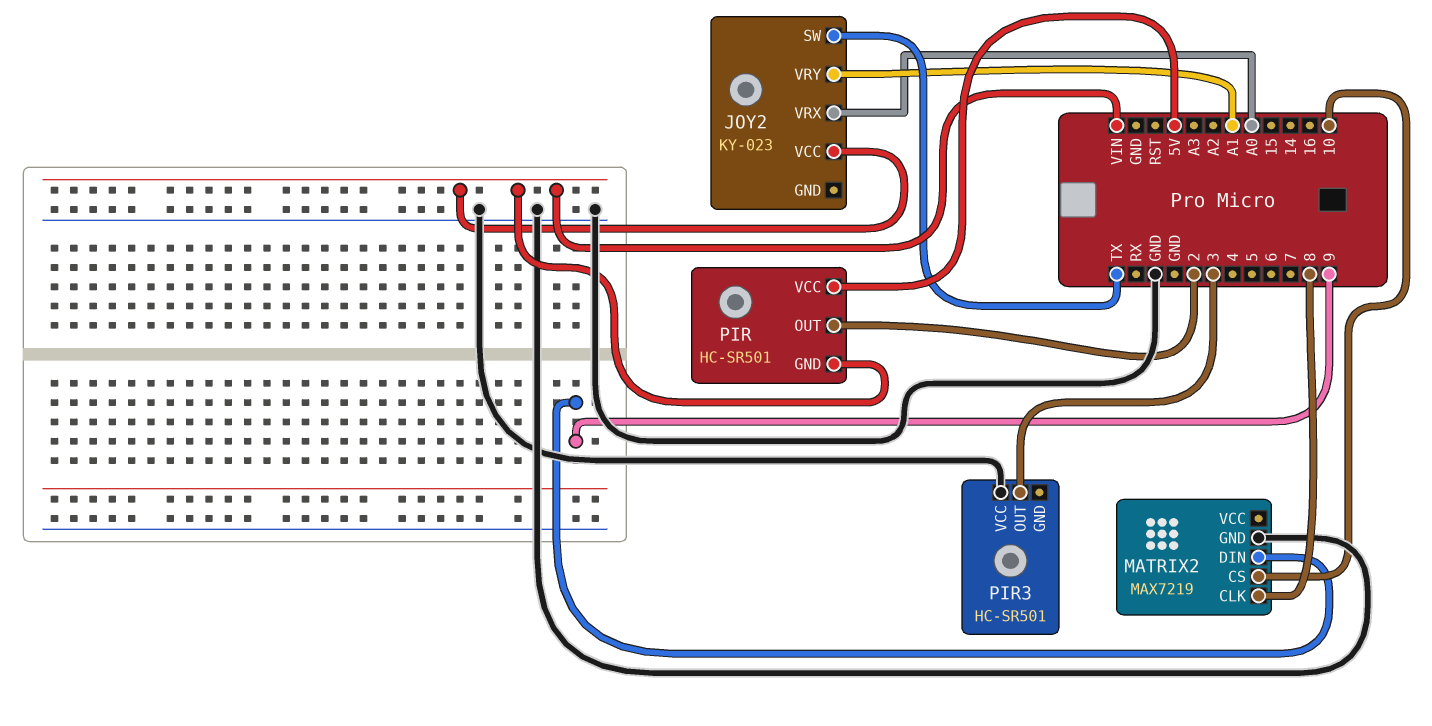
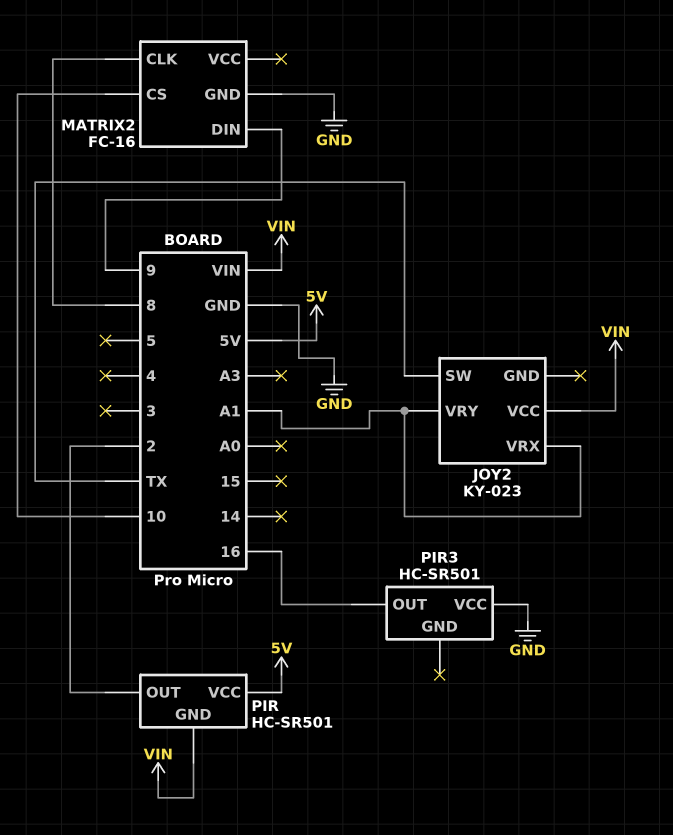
JOY2 pin VRX: A0 -> A1
MATRIX2: MAX7219 -> FC-16
PIR3 pin OUT: 3 -> 16

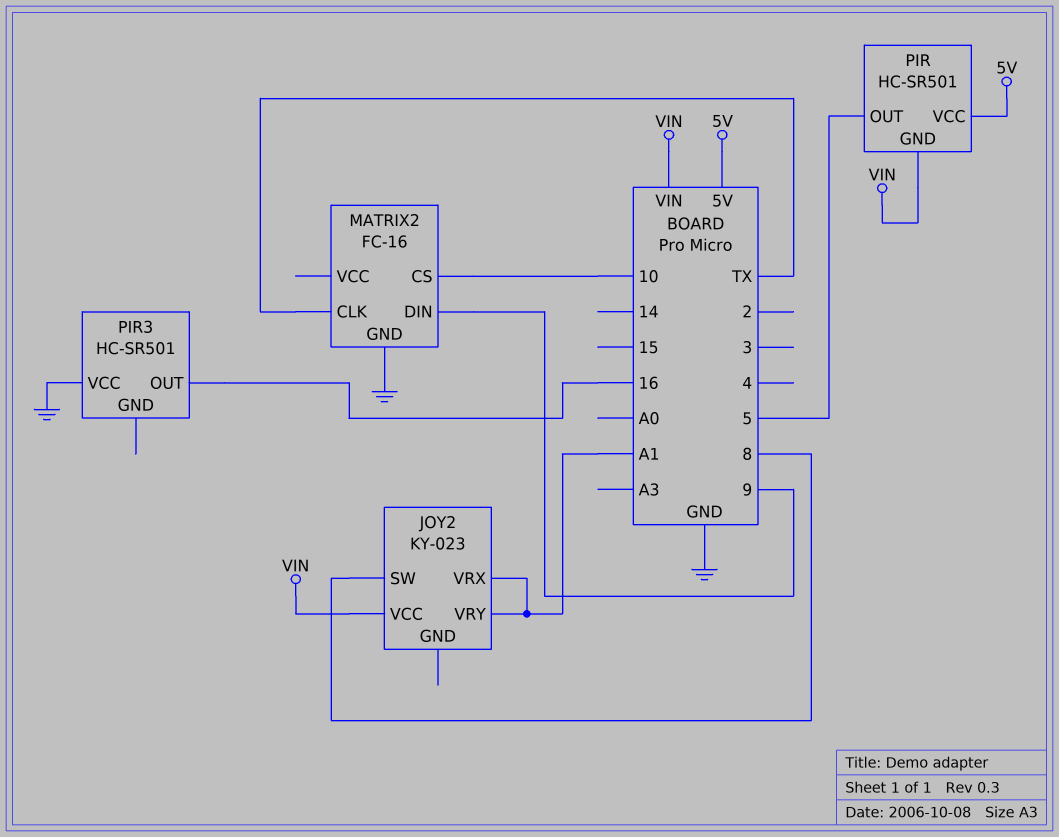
JOY2 pin SW: TX -> 8
MATRIX2 pin CLK: 8 -> TX
PIR pin OUT: 2 -> 5

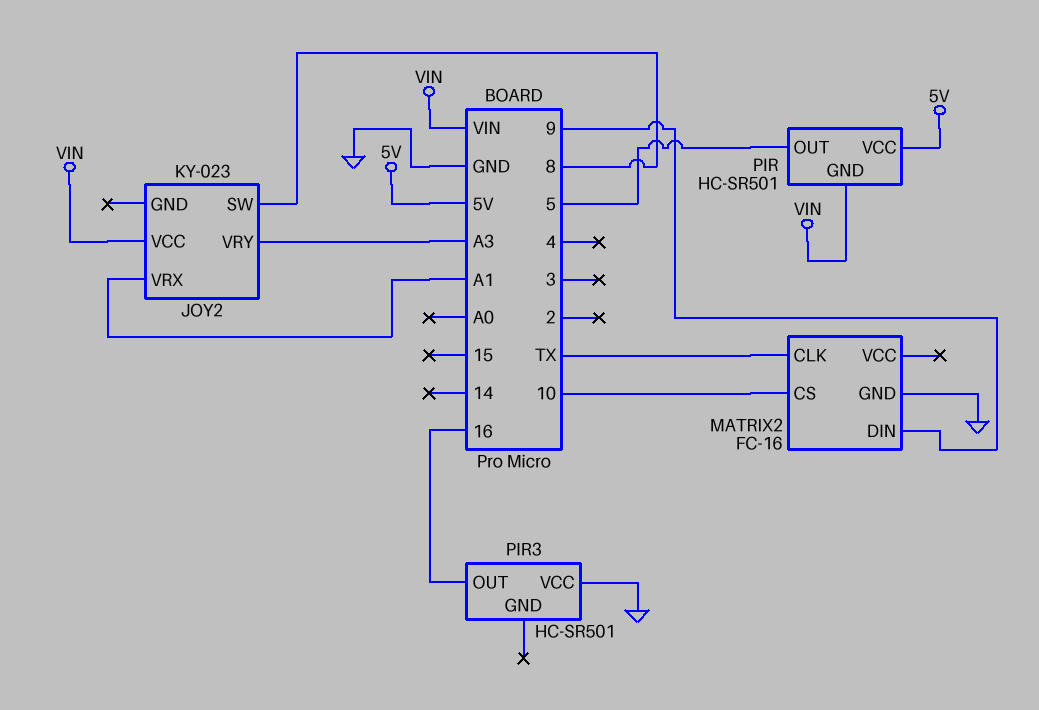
JOY2 pin VRY: A1 -> A3

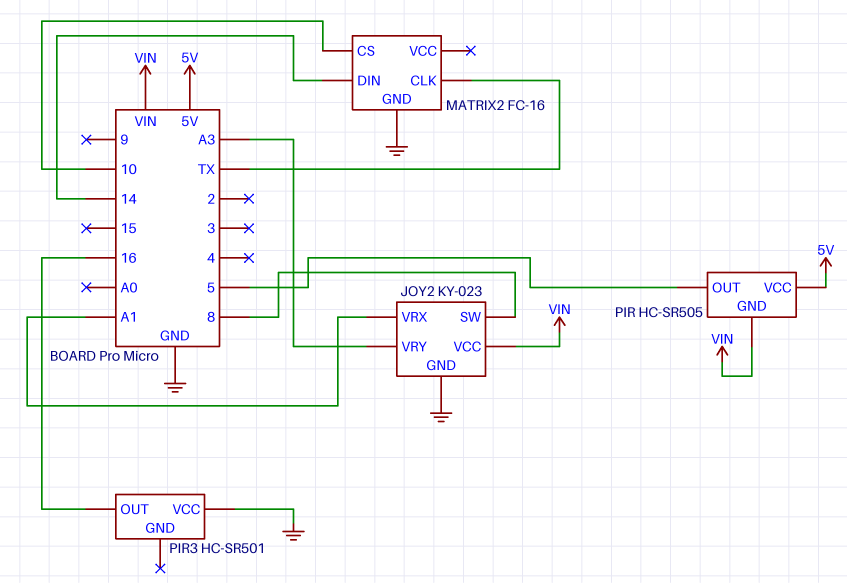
JOY2 pin GND: none -> GND
MATRIX2 pin DIN: 9 -> 14
PIR: HC-SR501 -> HC-SR505

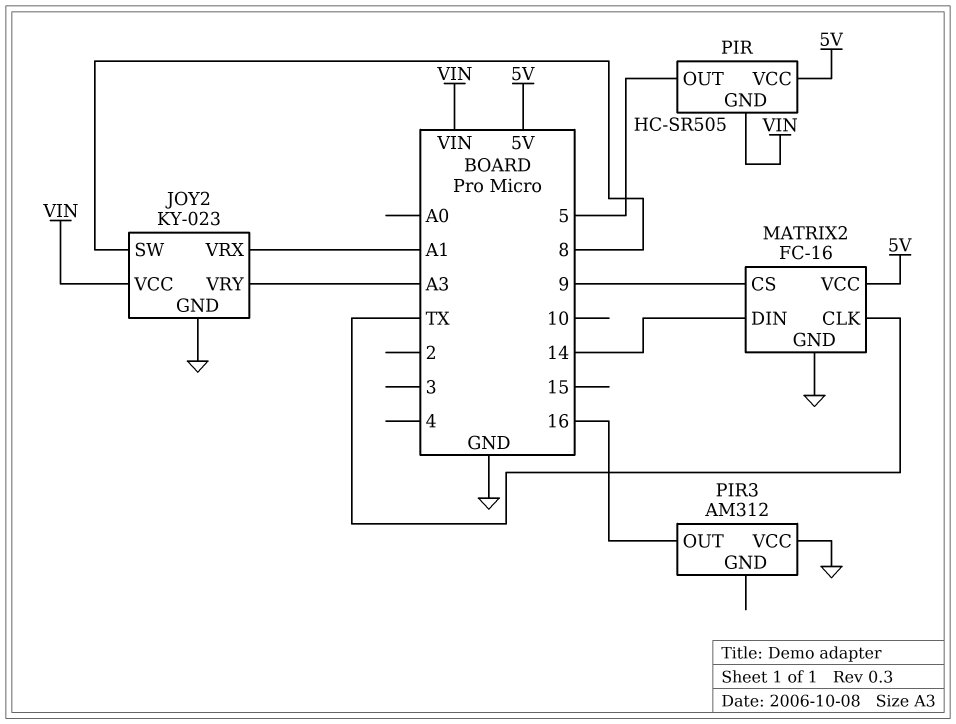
MATRIX2 pin CS: 10 -> 9
MATRIX2 pin VCC: none -> 5V
PIR3: HC-SR501 -> AM312

